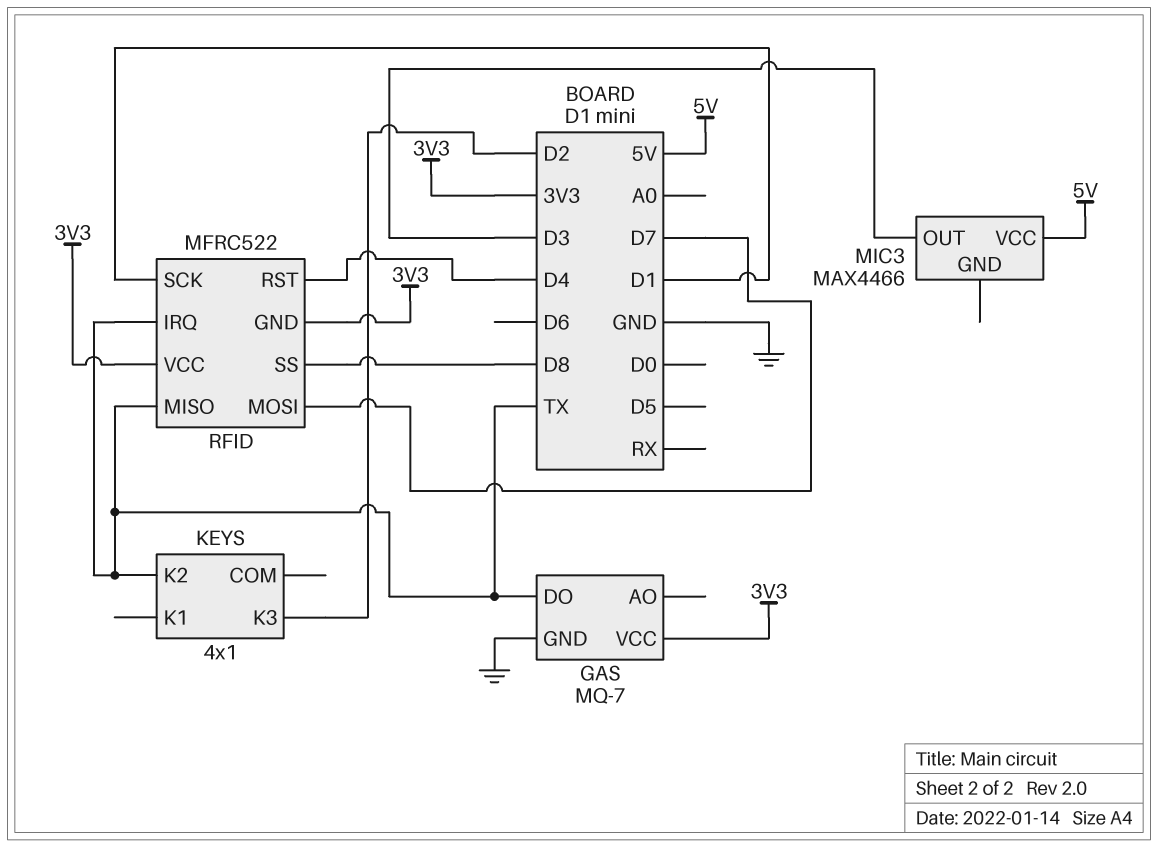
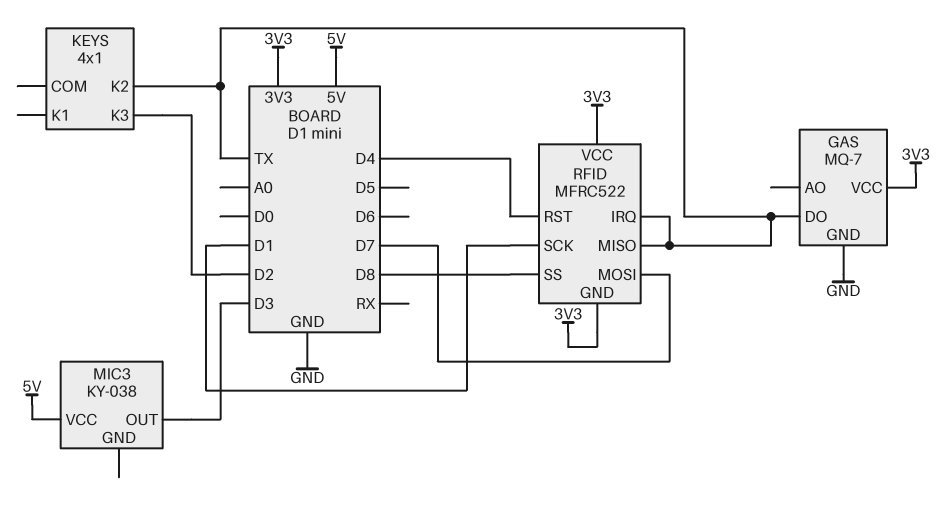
MIC3: MAX4466 -> KY-038

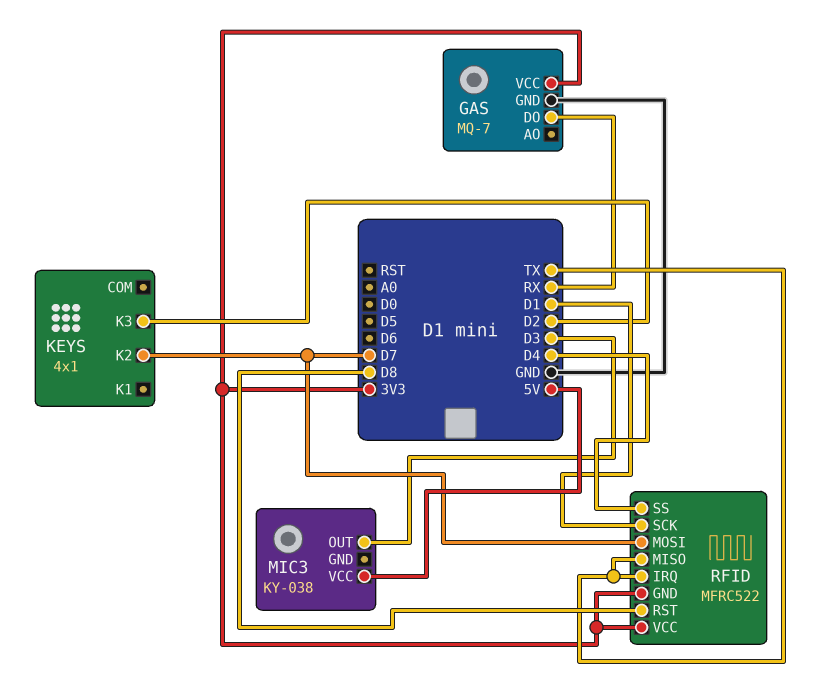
GAS pin DO: TX -> RX
KEYS pin K2: TX -> D7
RFID pin RST: D4 -> D8
RFID pin SS: D8 -> D4

